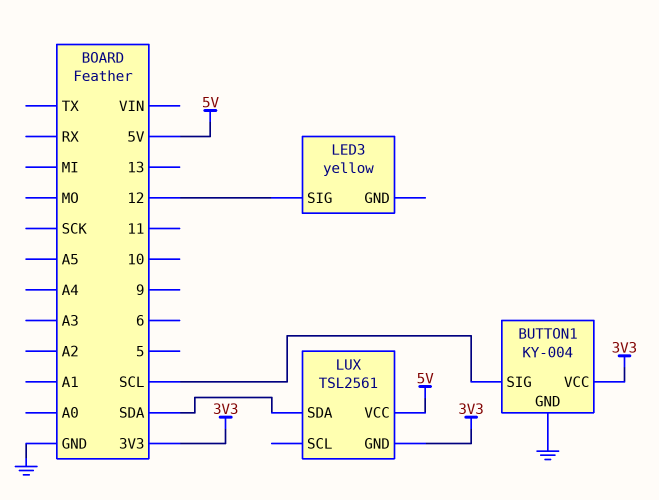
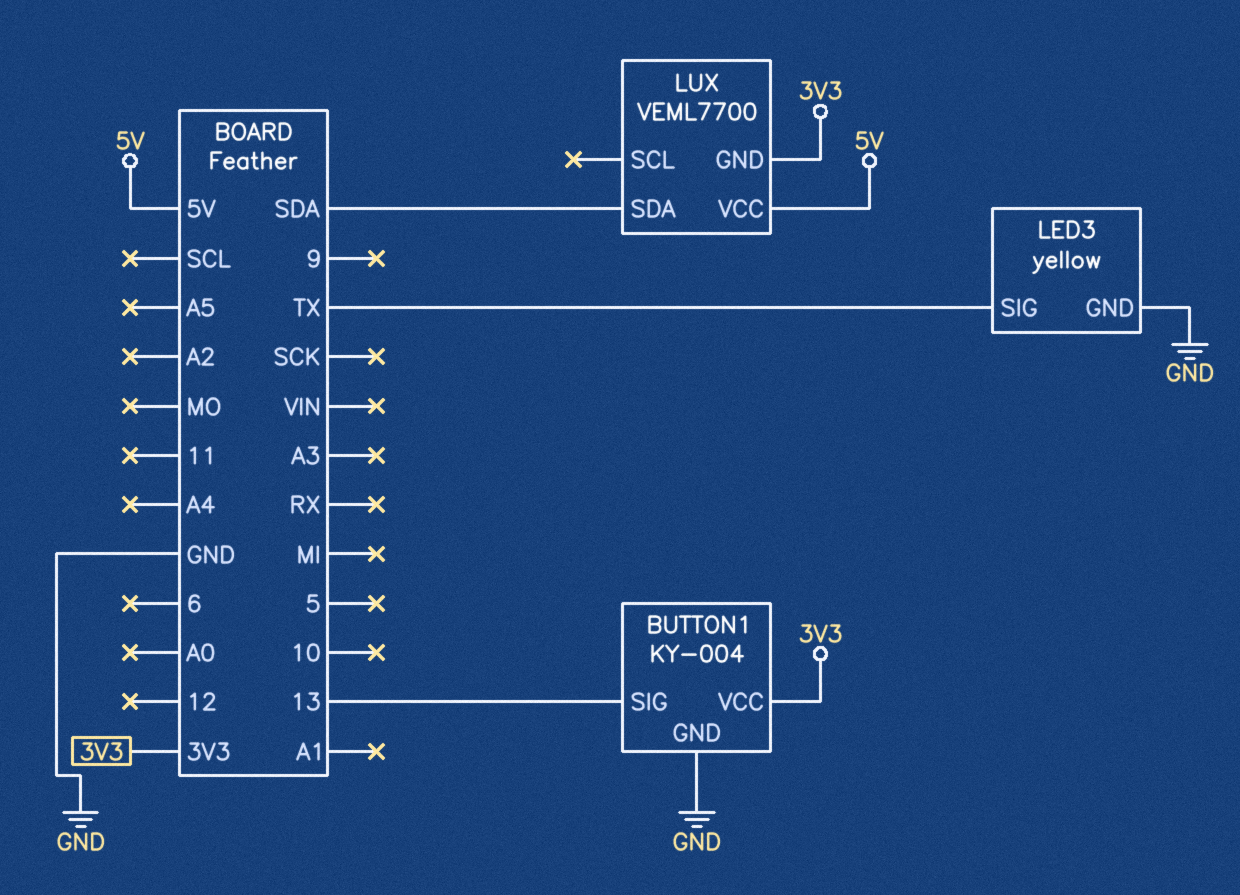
BUTTON1 pin SIG: SCL -> 13
LED3 pin GND: none -> GND
LED3 pin SIG: 12 -> TX
LUX: TSL2561 -> VEML7700

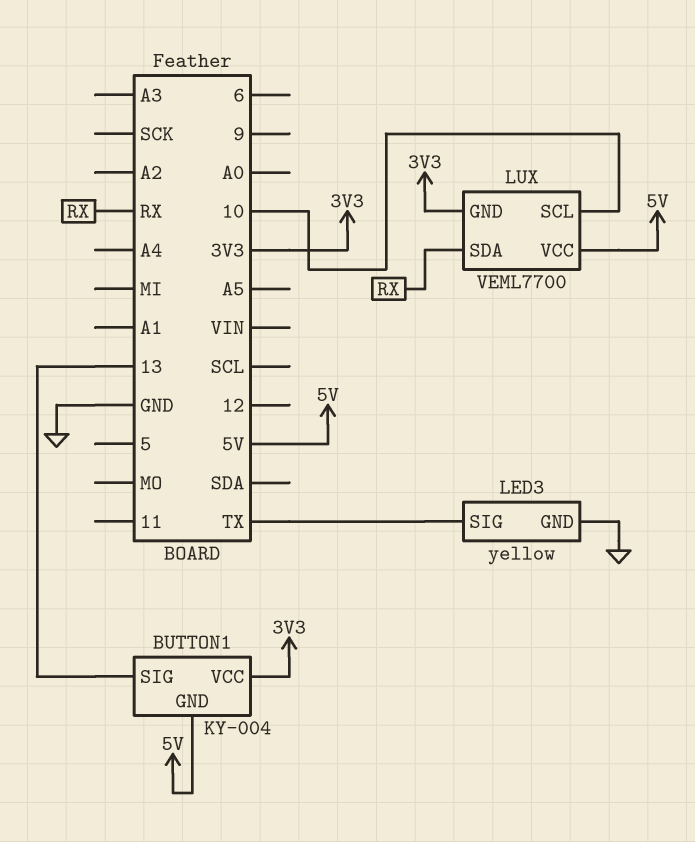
BUTTON1 pin GND: GND -> 5V
LUX pin SCL: none -> 10
LUX pin SDA: SDA -> RX

